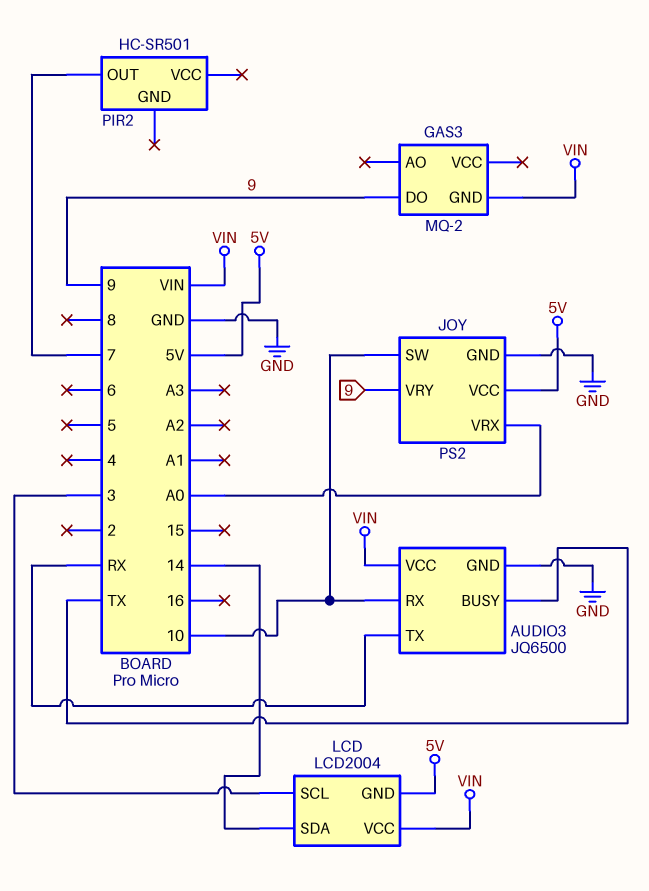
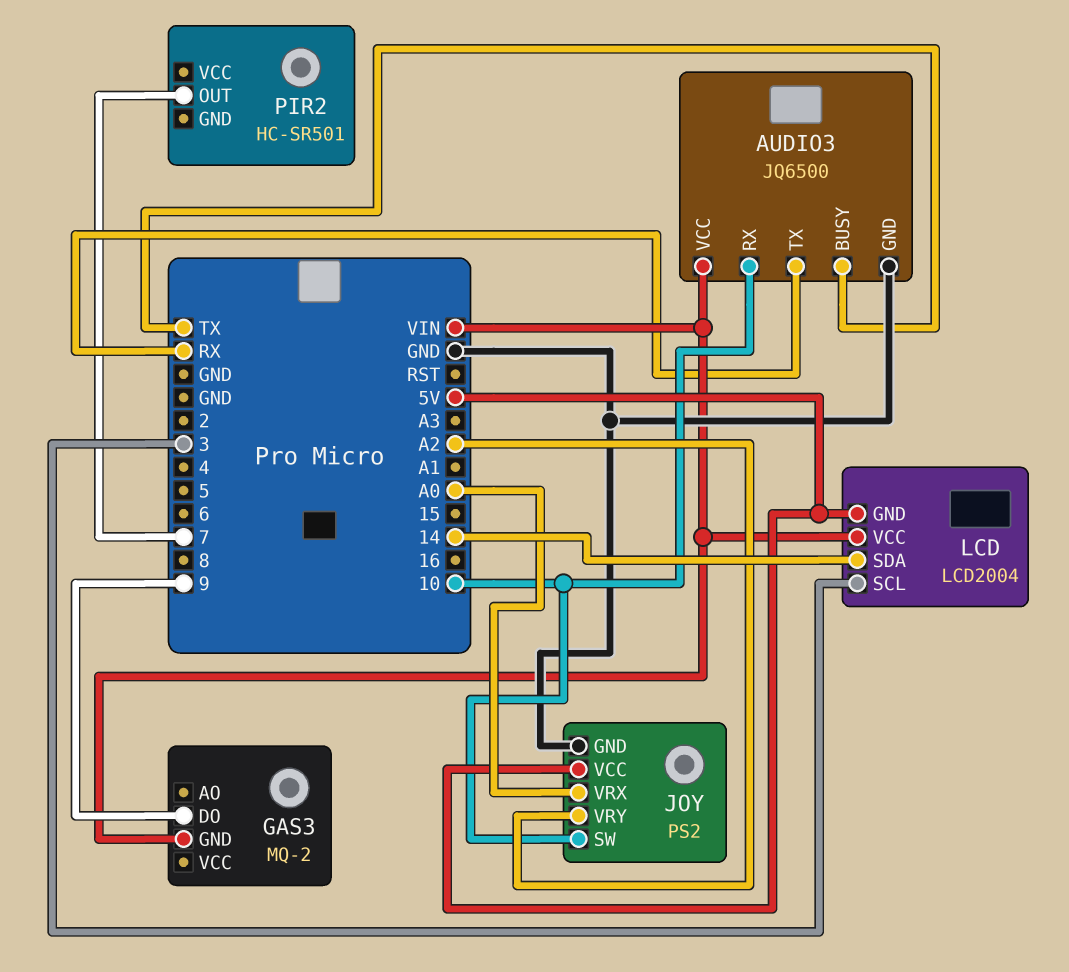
JOY pin VRY: 9 -> A2

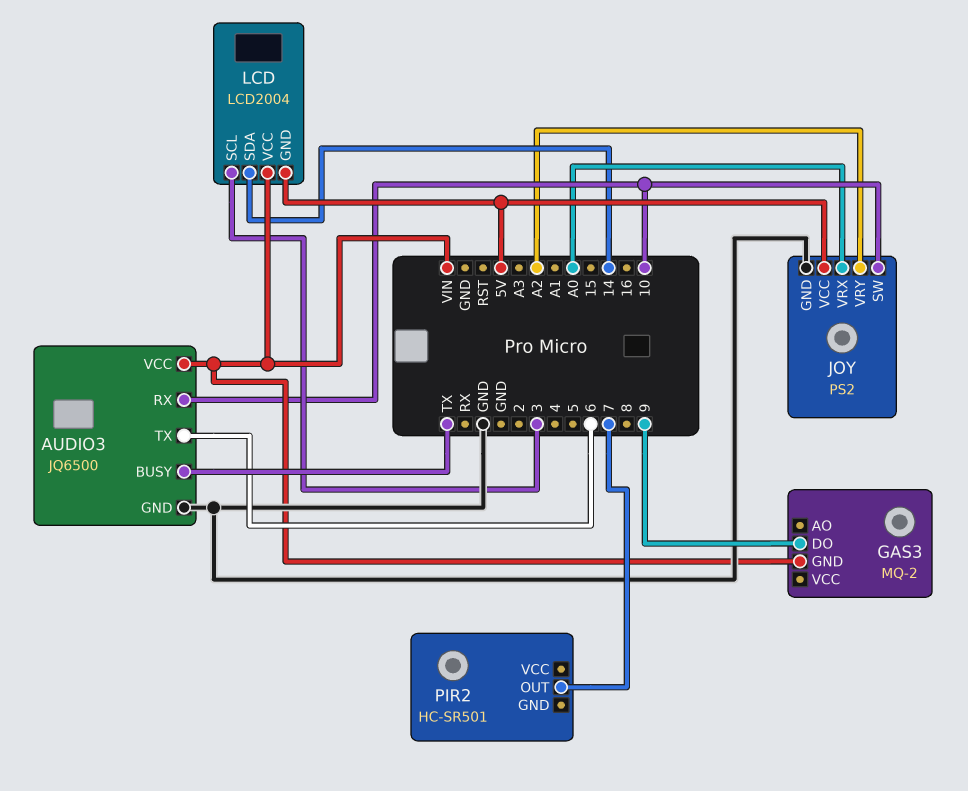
AUDIO3 pin TX: RX -> 6

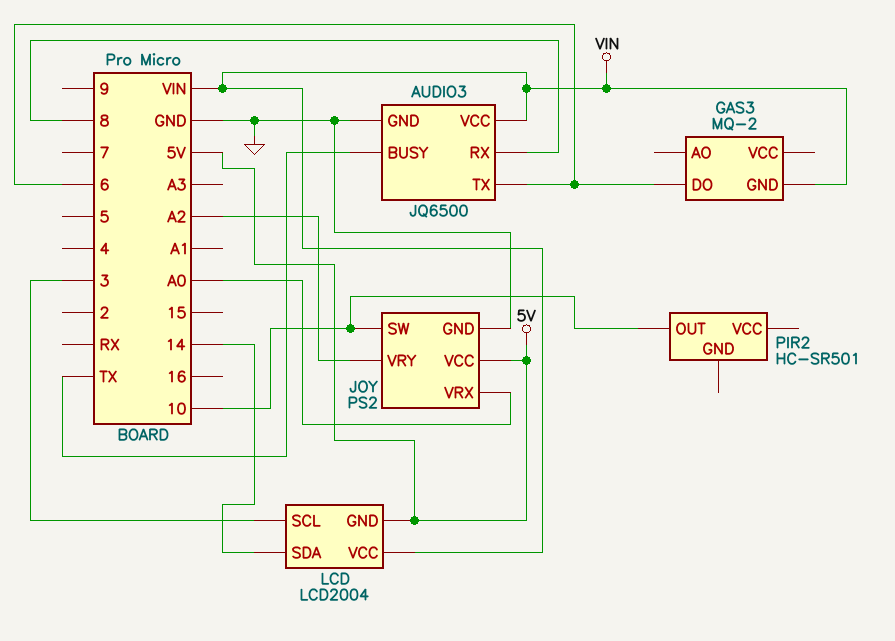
AUDIO3 pin RX: 10 -> 8
GAS3 pin DO: 9 -> 6
PIR2 pin OUT: 7 -> 10

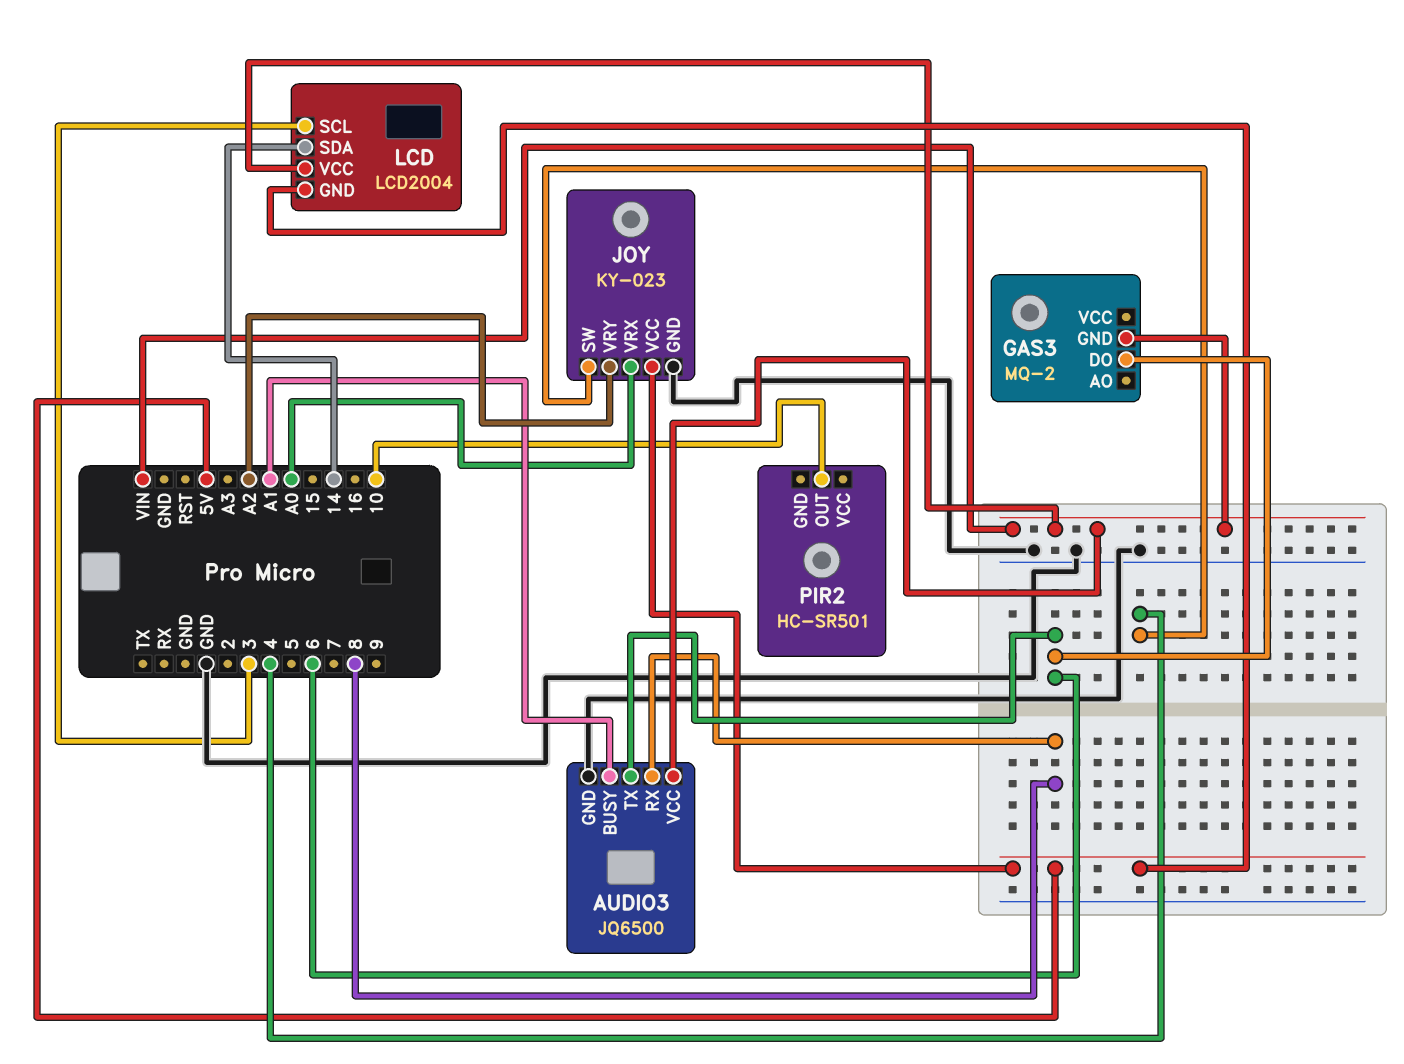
AUDIO3 pin BUSY: TX -> A1
JOY: PS2 -> KY-023
JOY pin SW: 10 -> 4

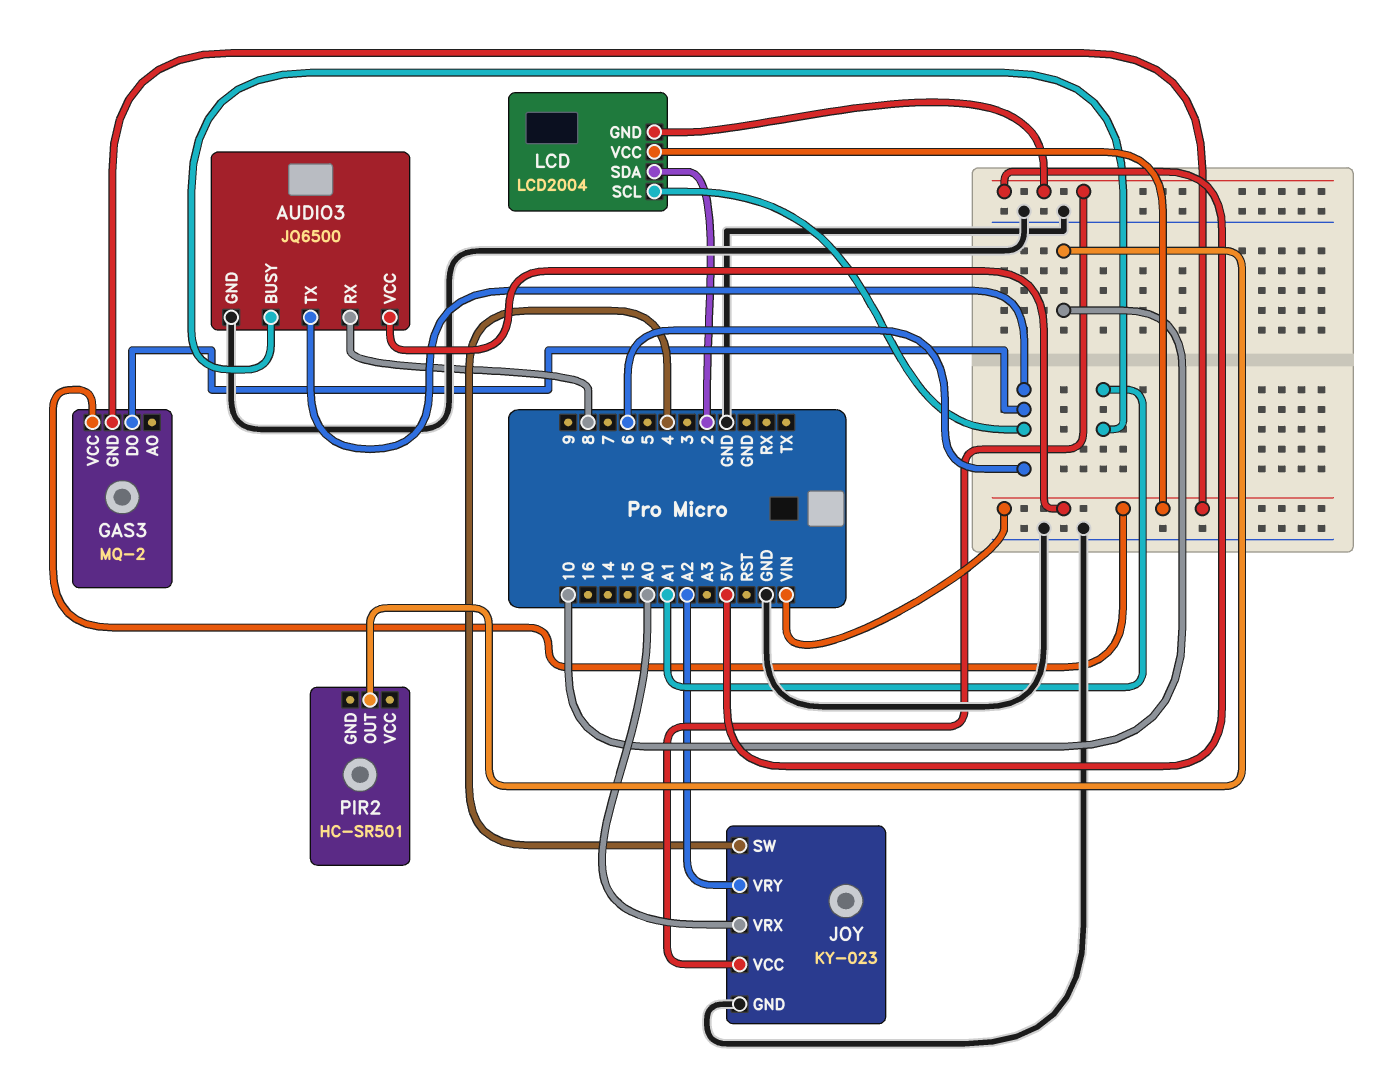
GAS3 pin VCC: none -> VIN
LCD pin SCL: 3 -> 6
LCD pin SDA: 14 -> 2

